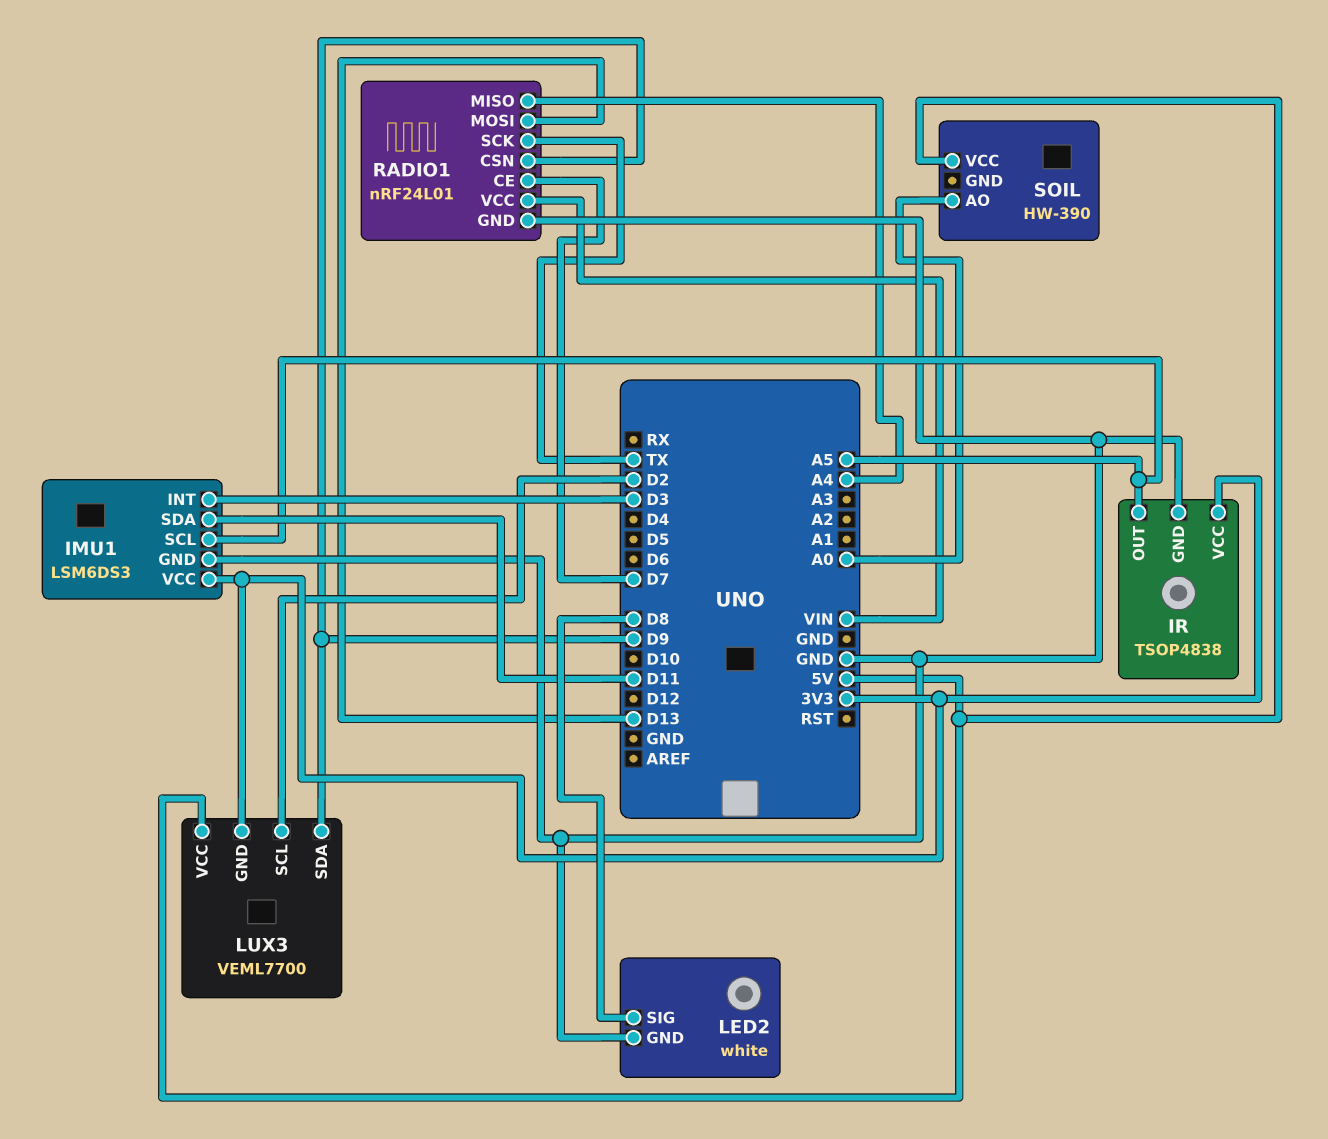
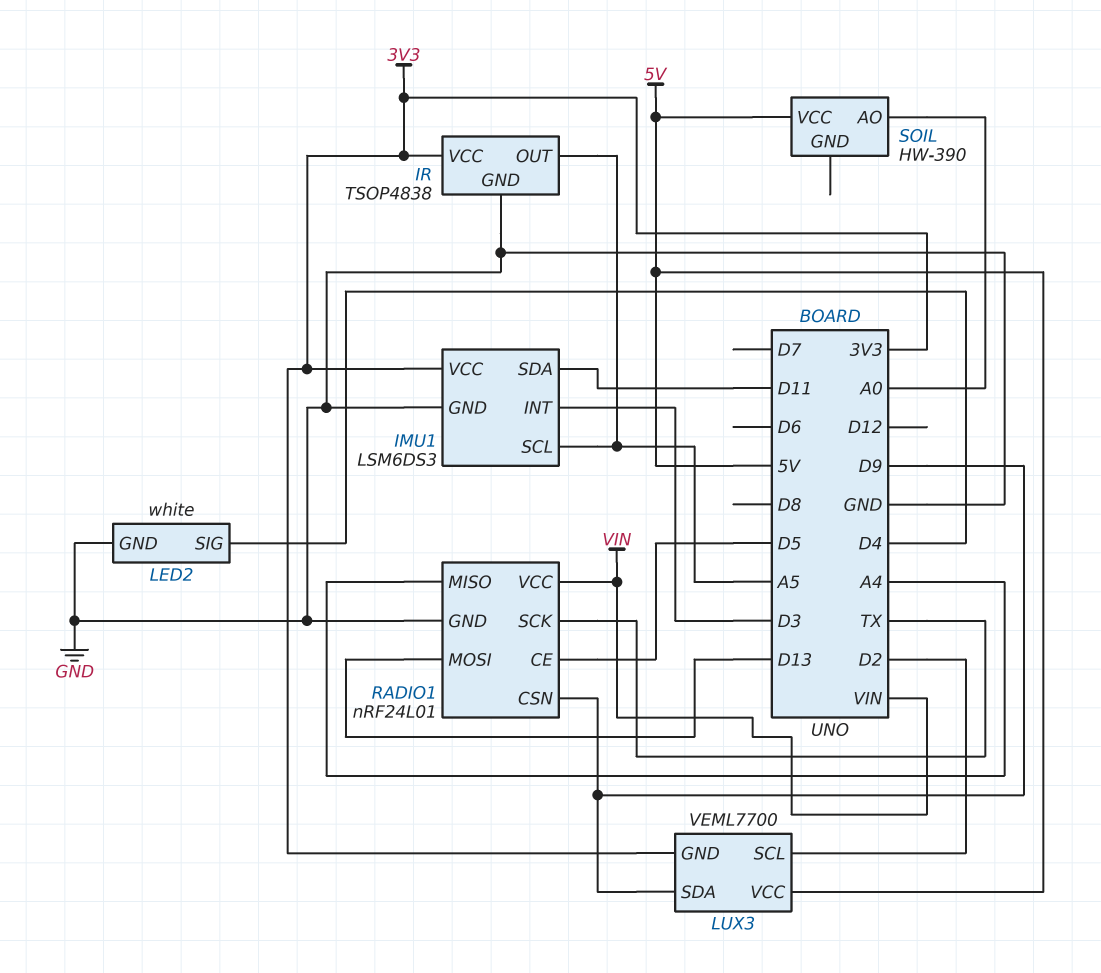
LED2 pin SIG: D8 -> D4
RADIO1 pin CE: D7 -> D5

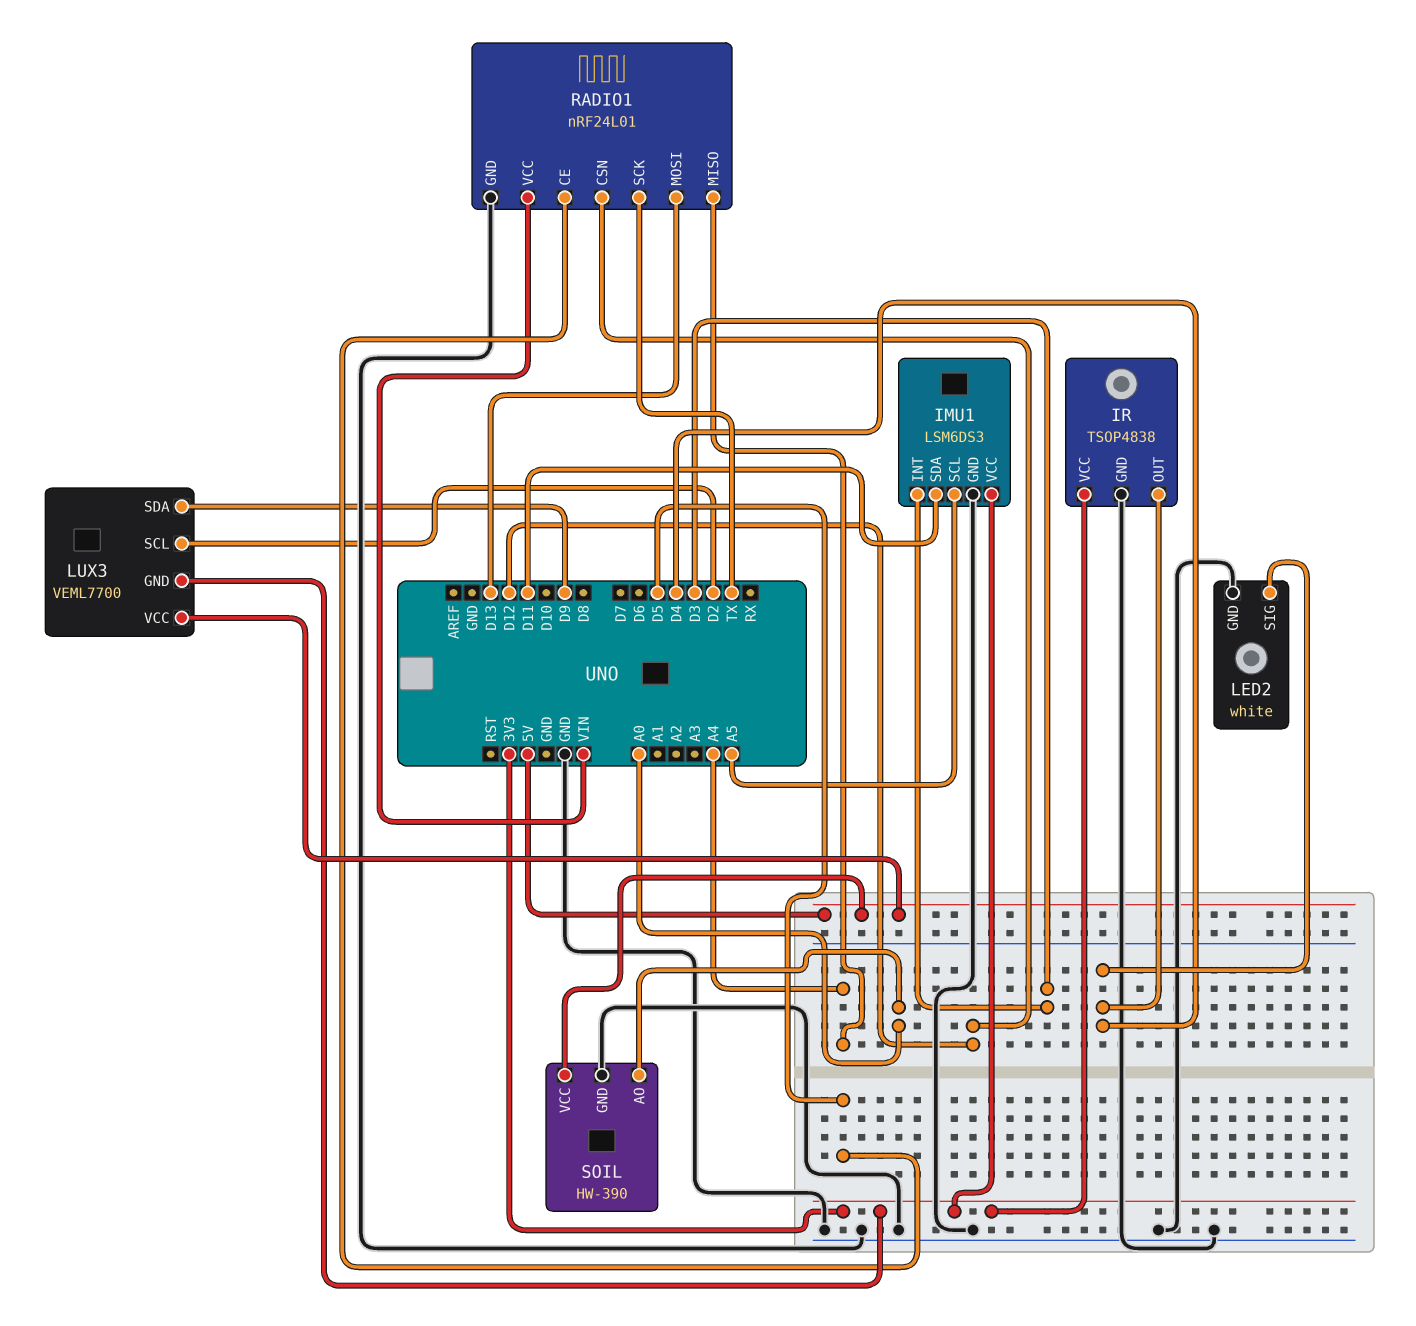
IR pin OUT: A5 -> D4
RADIO1 pin CSN: D9 -> D12
SOIL pin GND: none -> GND

